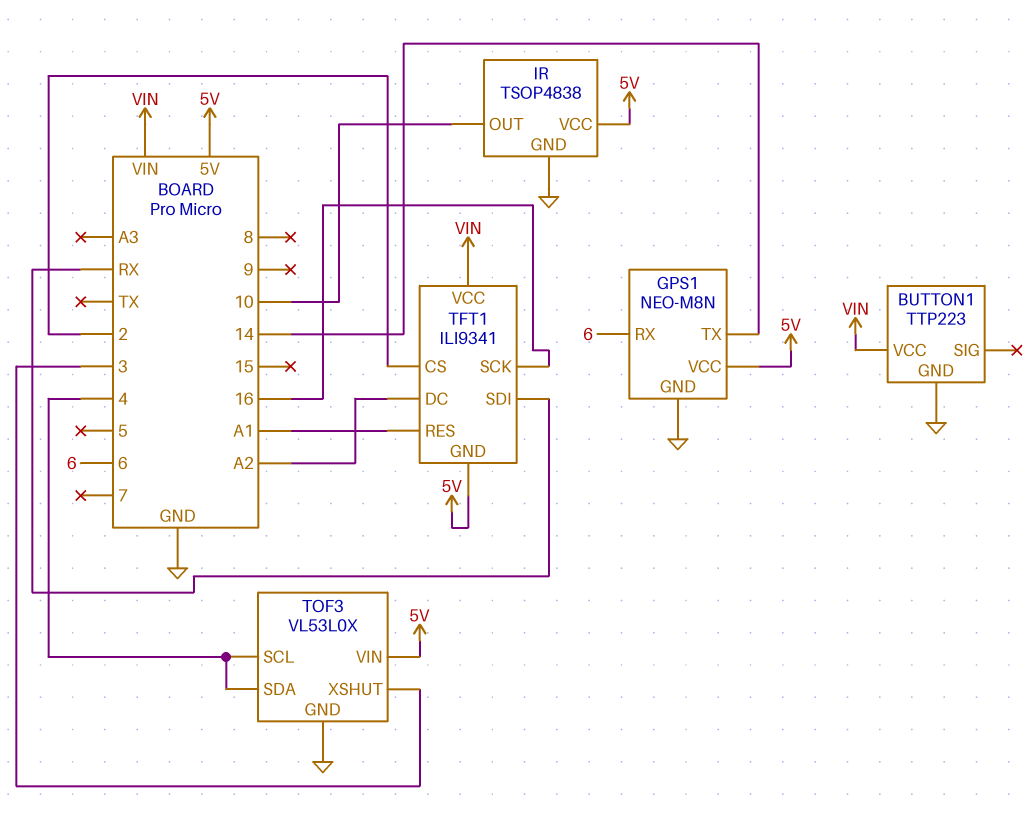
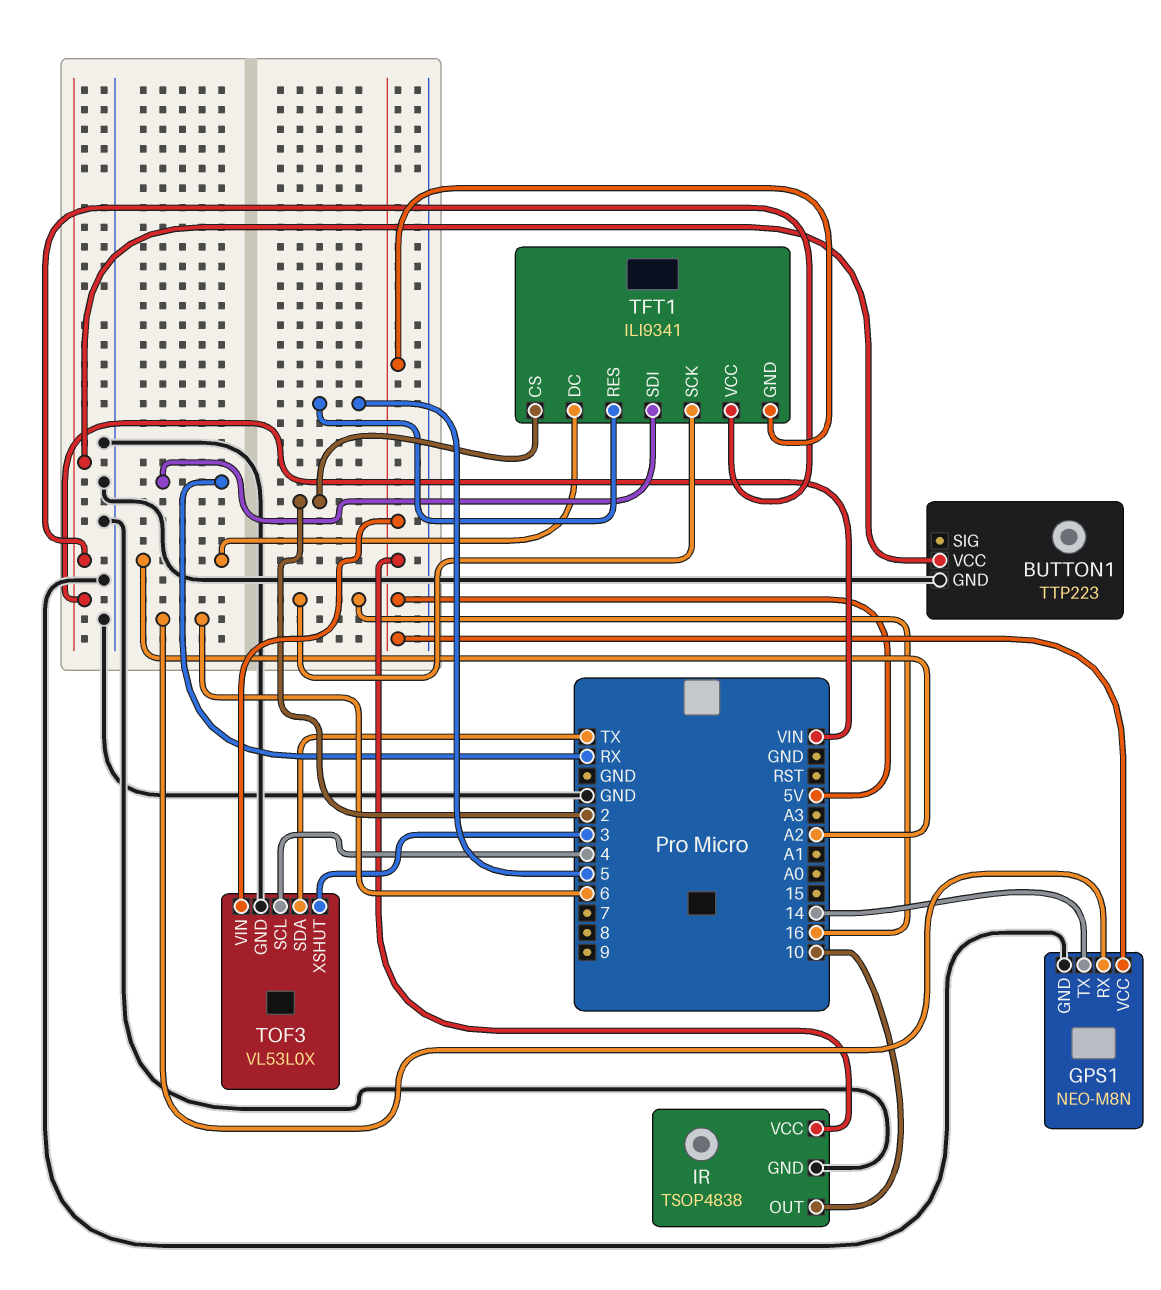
TFT1 pin RES: A1 -> 5
TOF3 pin SDA: 4 -> TX

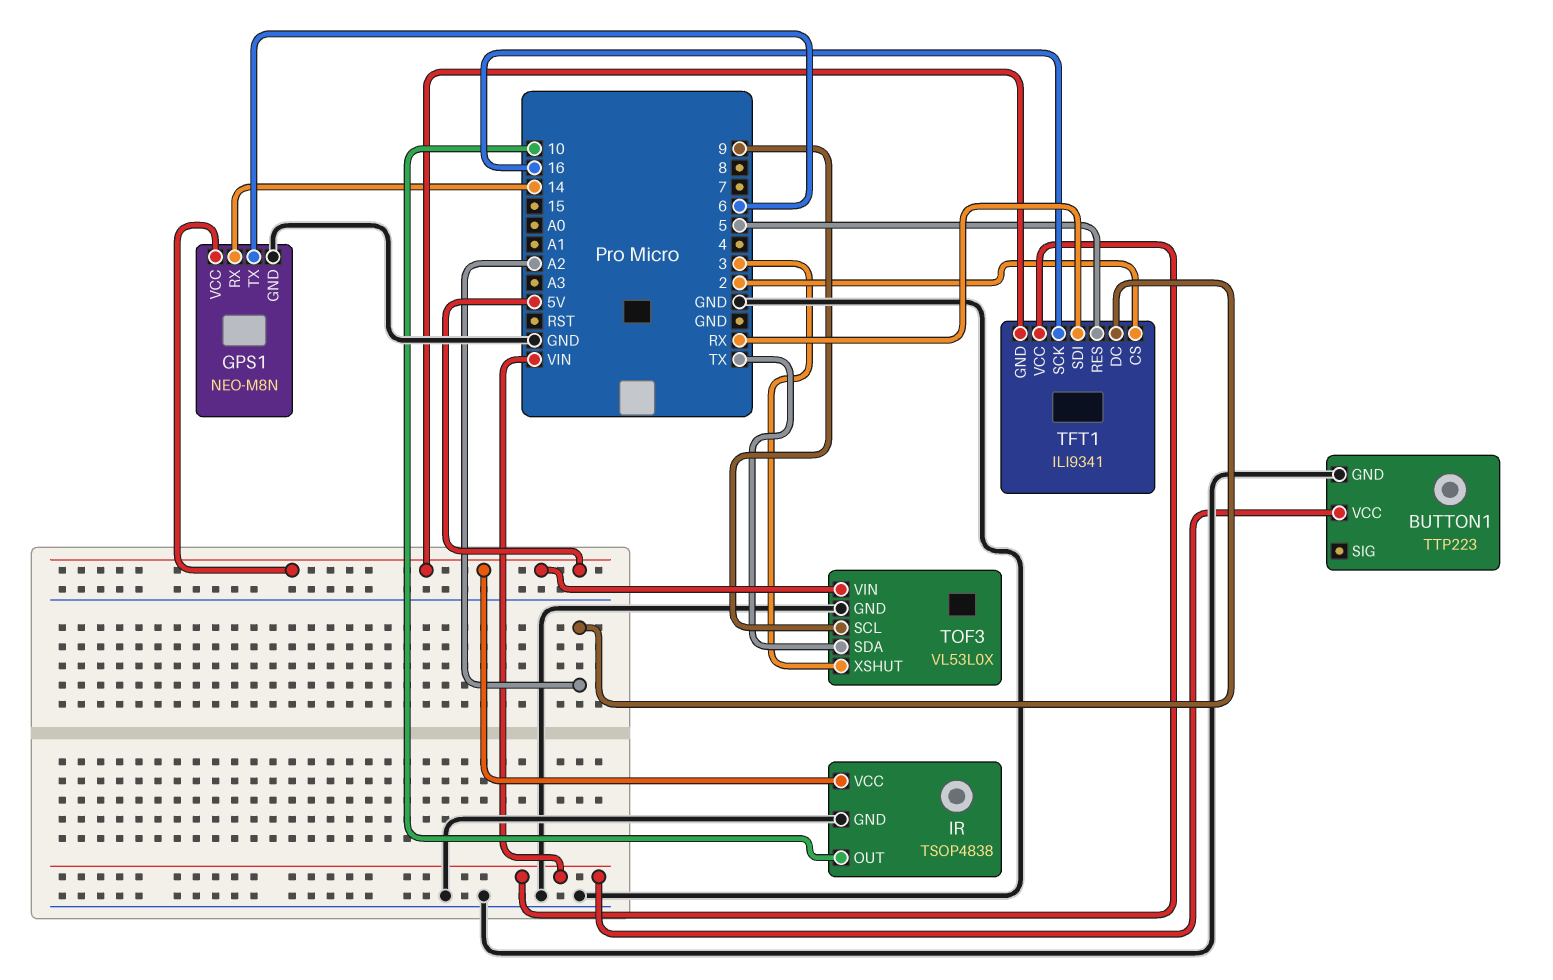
GPS1 pin RX: 6 -> 14
GPS1 pin TX: 14 -> 6
TOF3 pin SCL: 4 -> 9

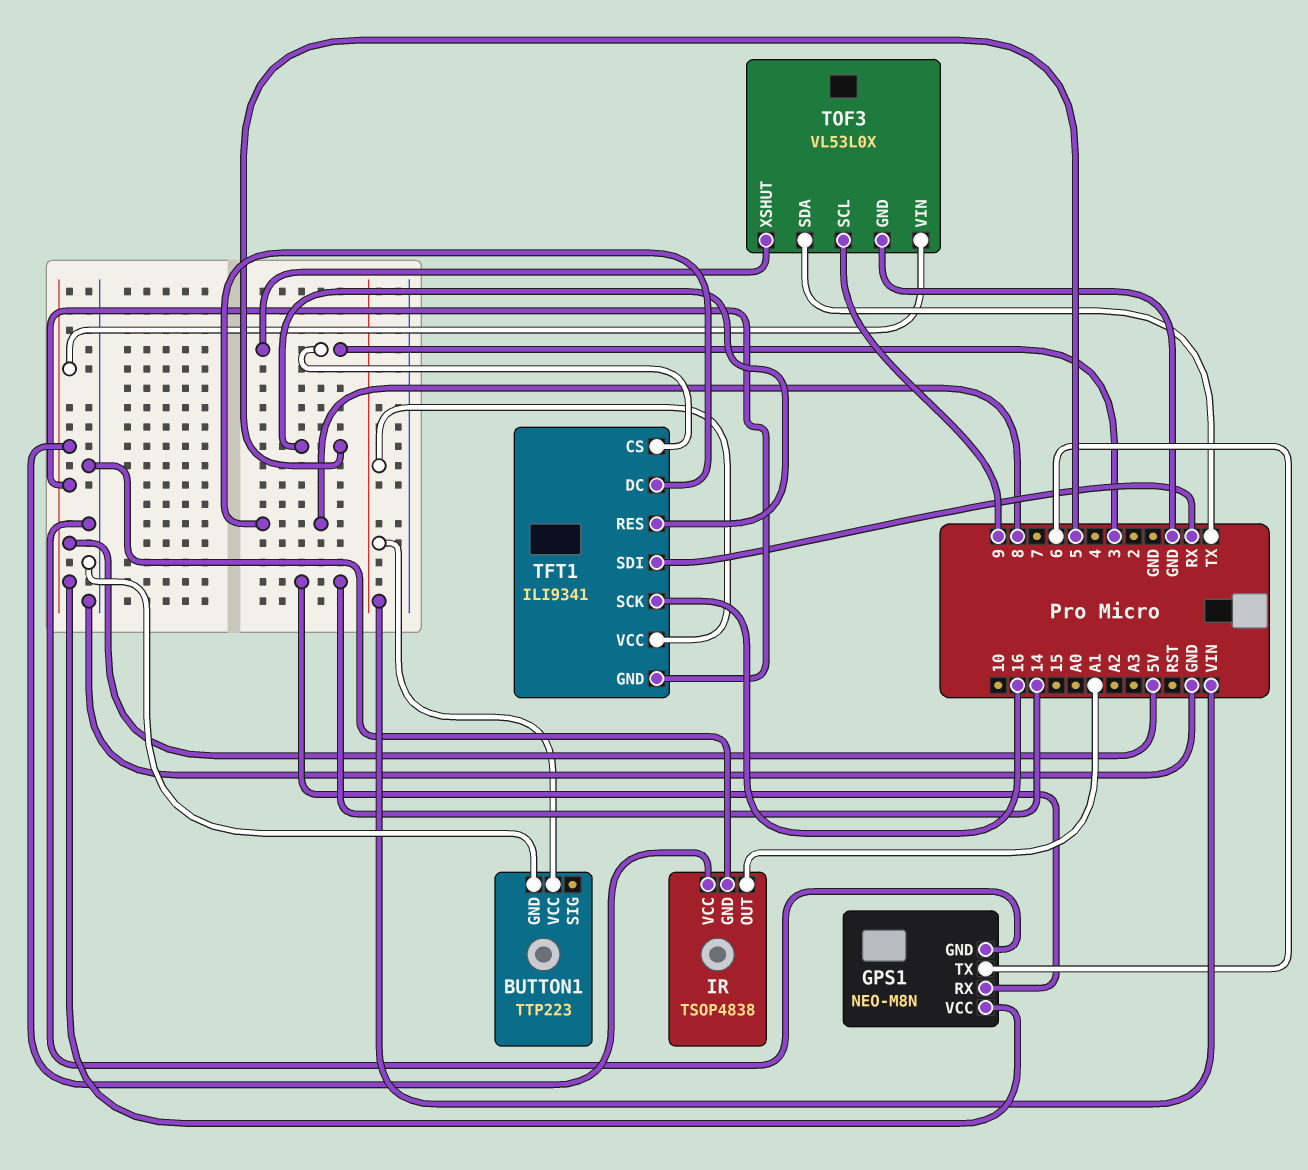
IR pin OUT: 10 -> A1
TFT1 pin CS: 2 -> 3
TFT1 pin DC: A2 -> 8

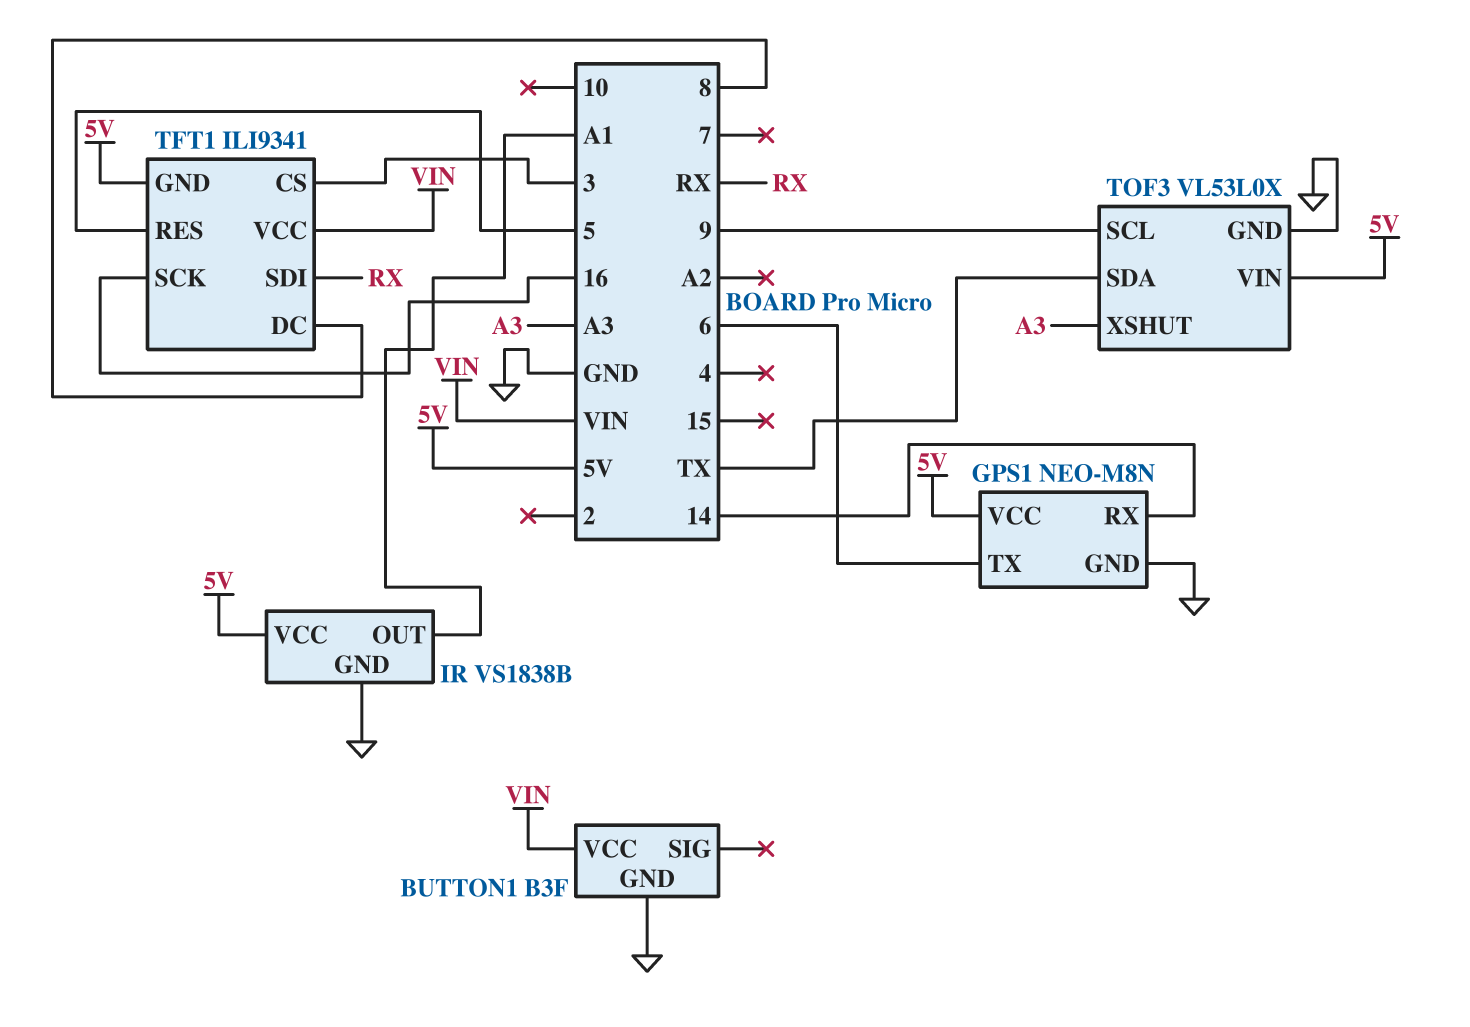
BUTTON1: TTP223 -> B3F
IR: TSOP4838 -> VS1838B
TOF3 pin XSHUT: 3 -> A3

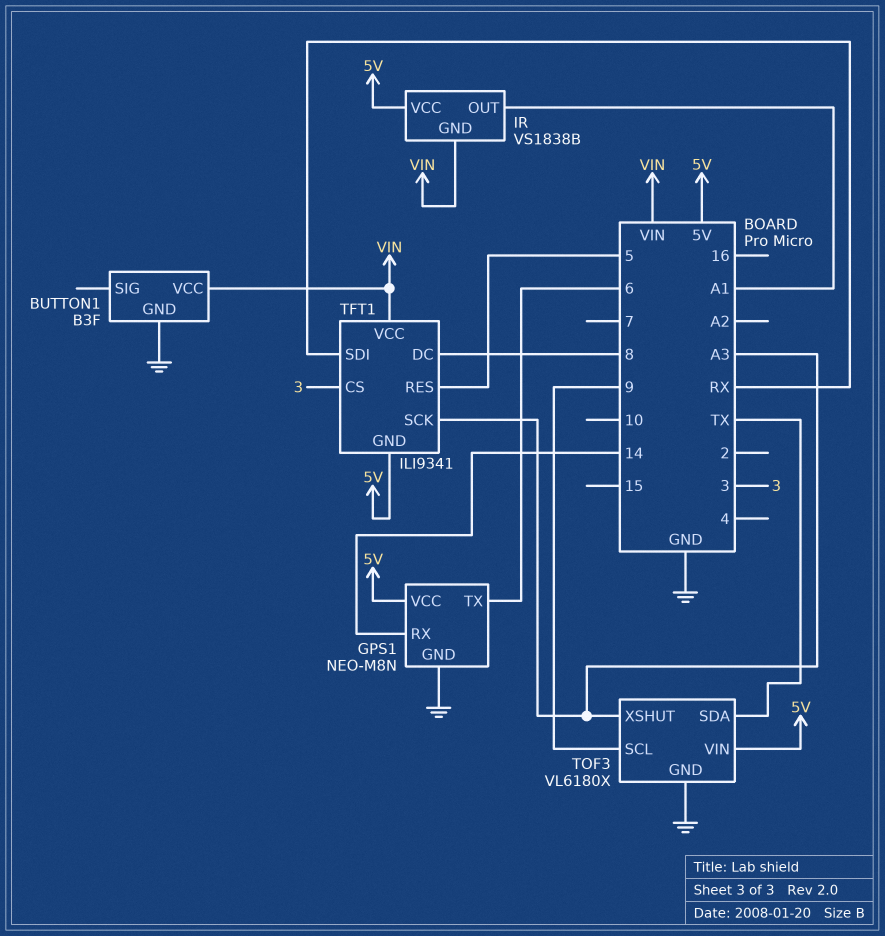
IR pin GND: GND -> VIN
TFT1 pin SCK: 16 -> A3
TOF3: VL53L0X -> VL6180X

